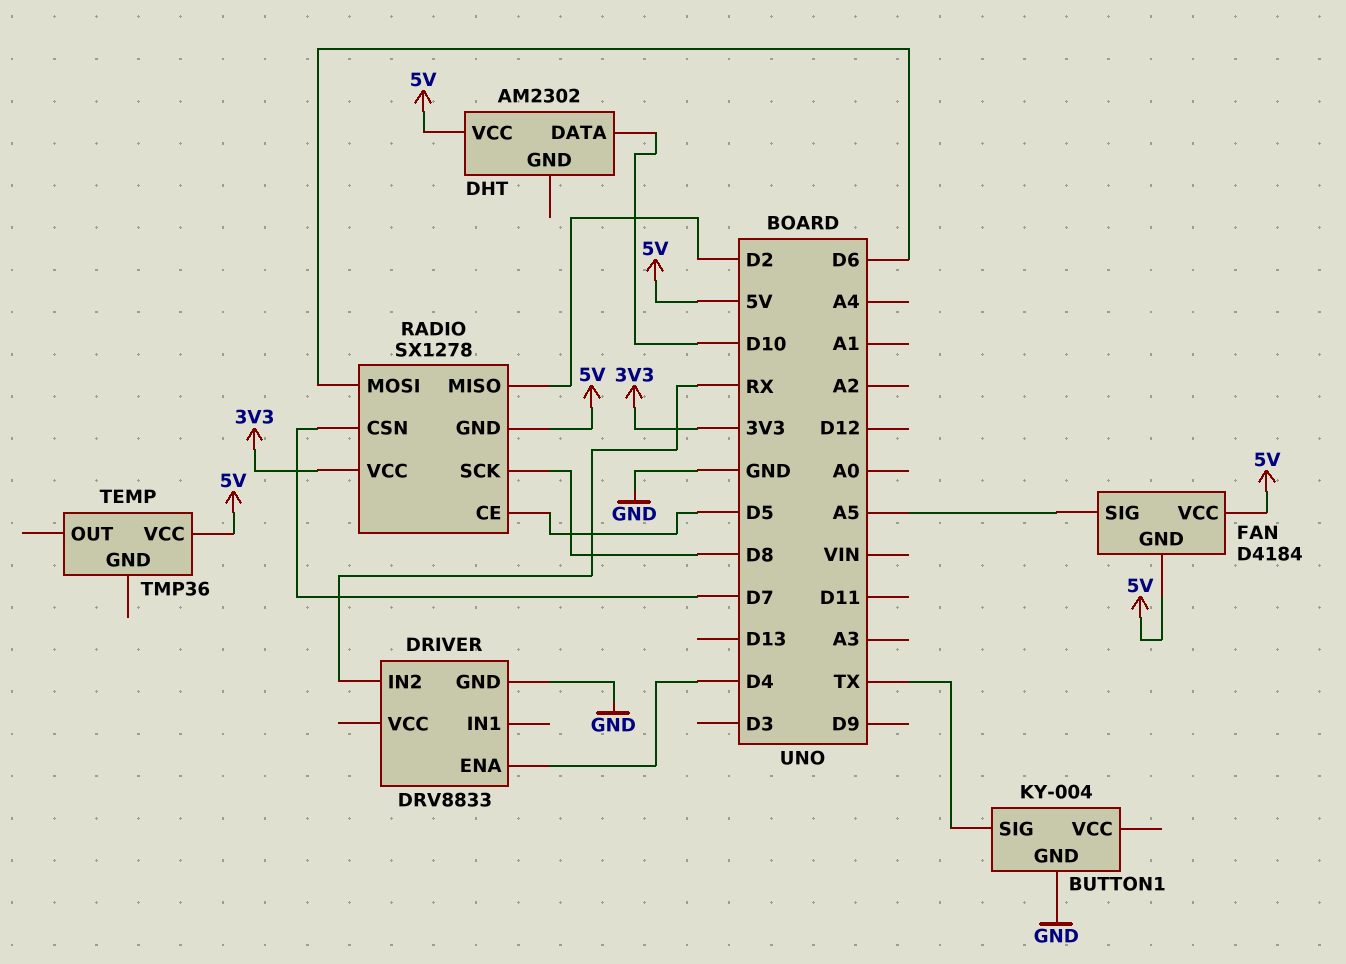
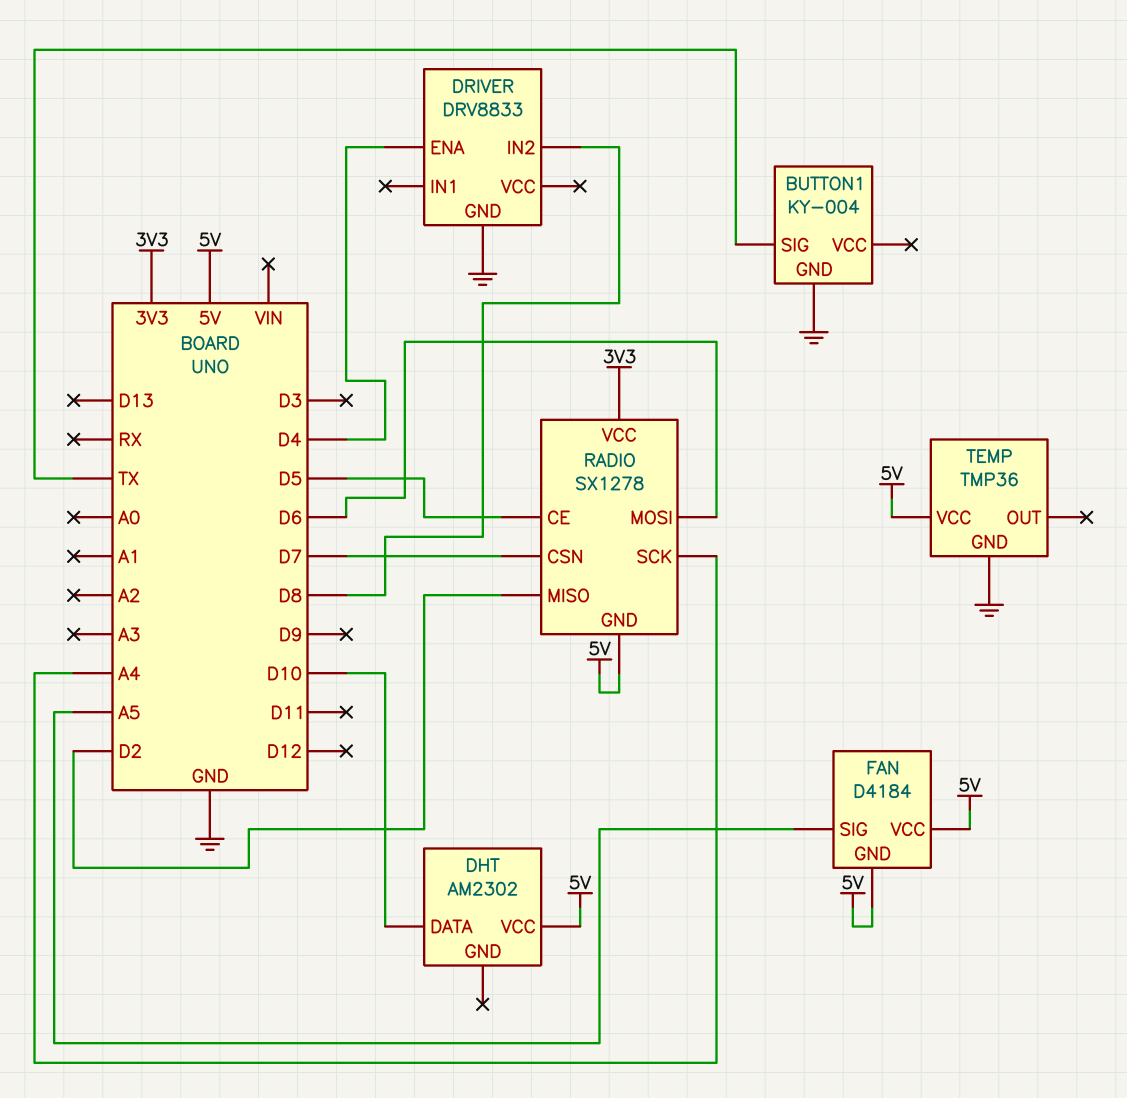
DRIVER pin IN2: RX -> D8
RADIO pin SCK: D8 -> A4
TEMP pin GND: none -> GND

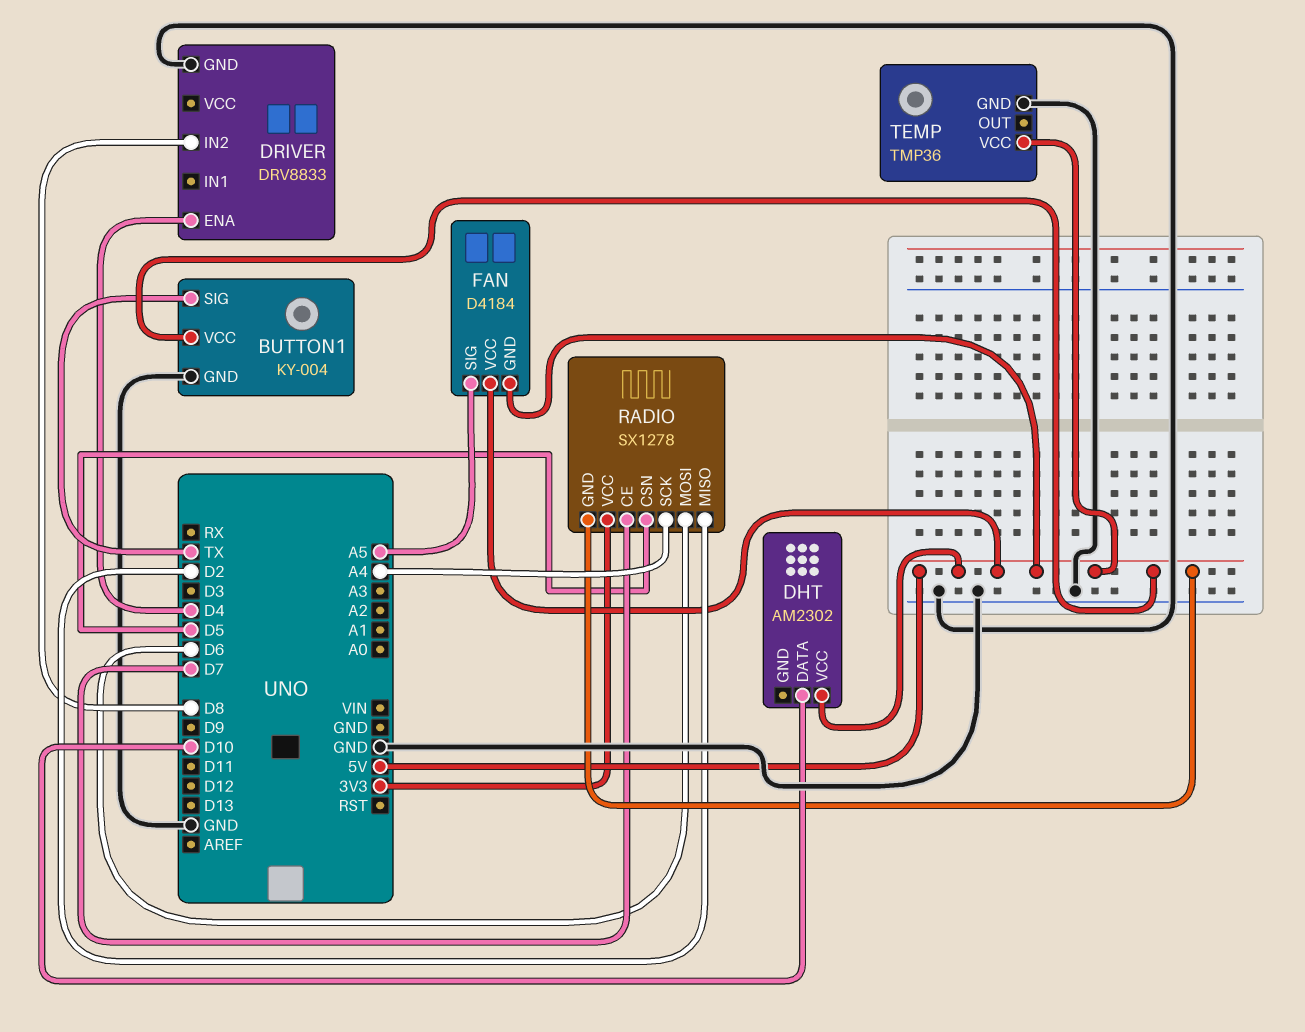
BUTTON1 pin VCC: none -> 5V
RADIO pin CE: D5 -> D7
RADIO pin CSN: D7 -> D5

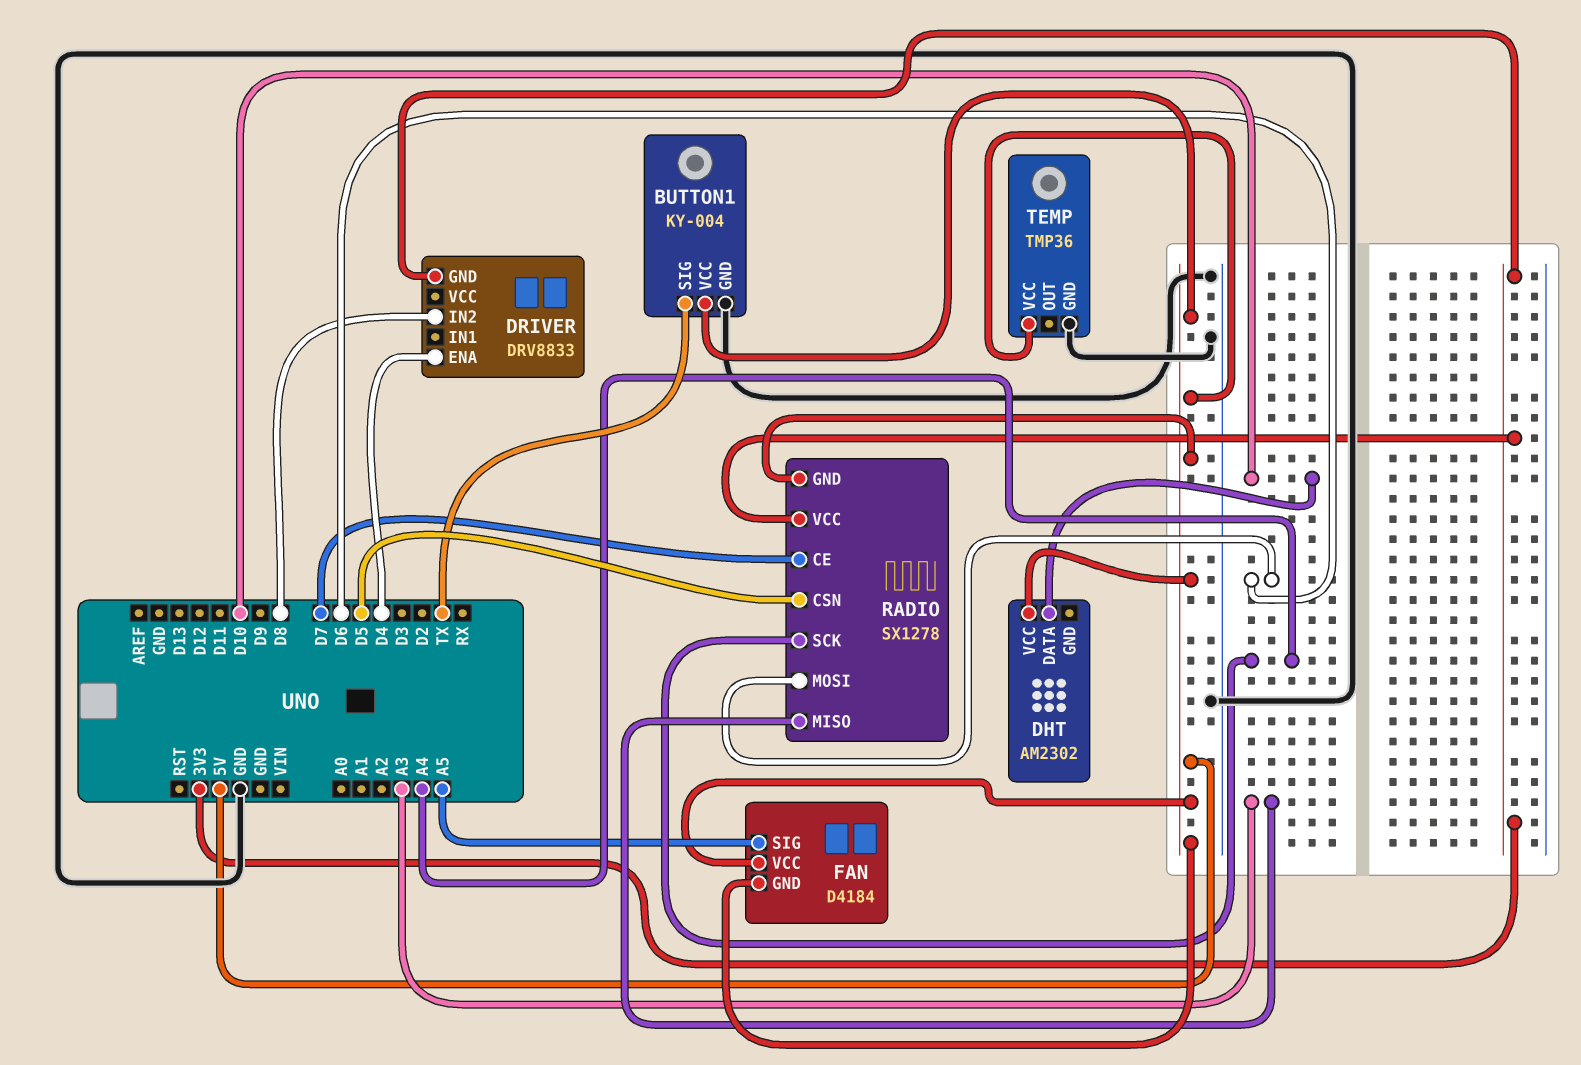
DRIVER pin GND: GND -> 3V3
RADIO pin MISO: D2 -> A3

